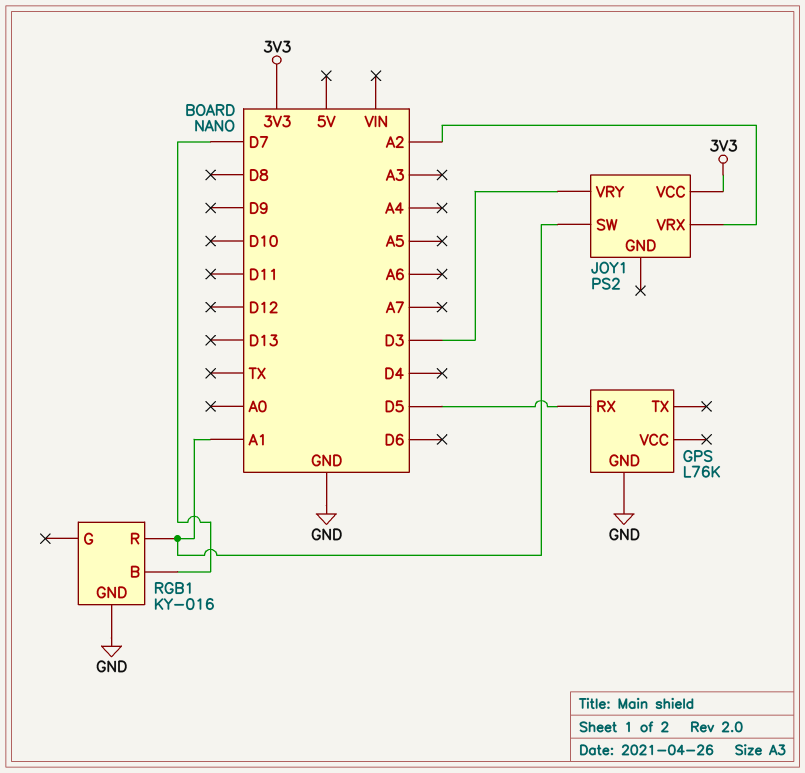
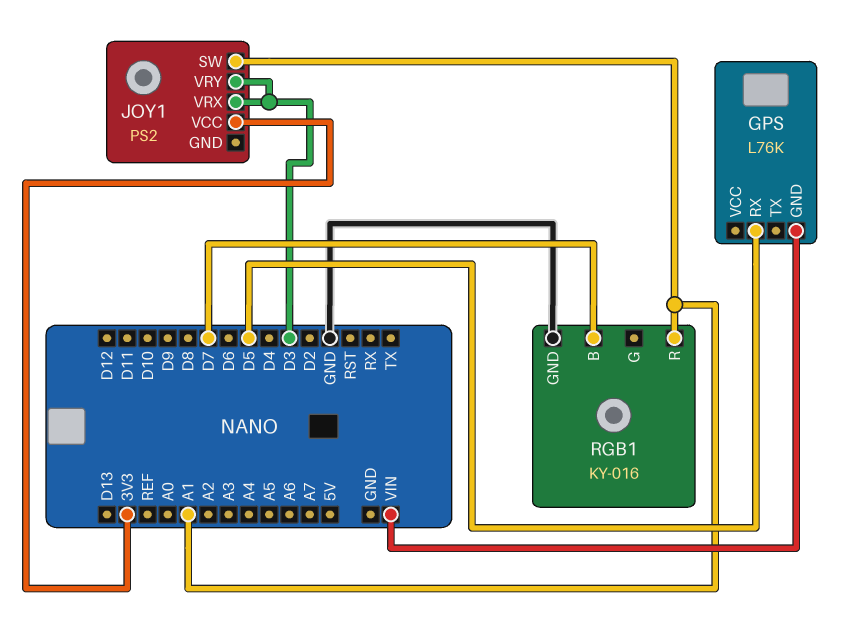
GPS pin GND: GND -> VIN
JOY1 pin VRX: A2 -> D3

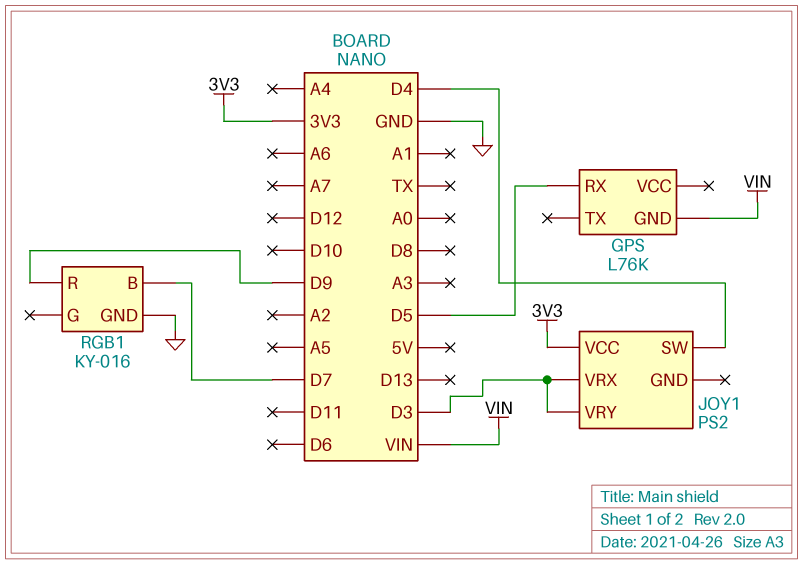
JOY1 pin SW: A1 -> D4
RGB1 pin R: A1 -> D9

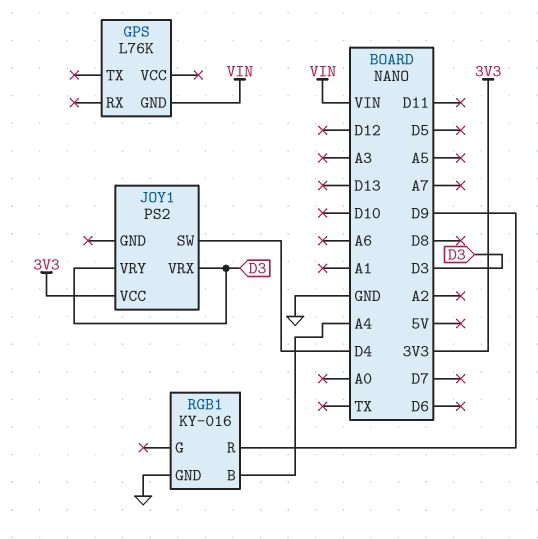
GPS pin RX: D5 -> none
RGB1 pin B: D7 -> A4

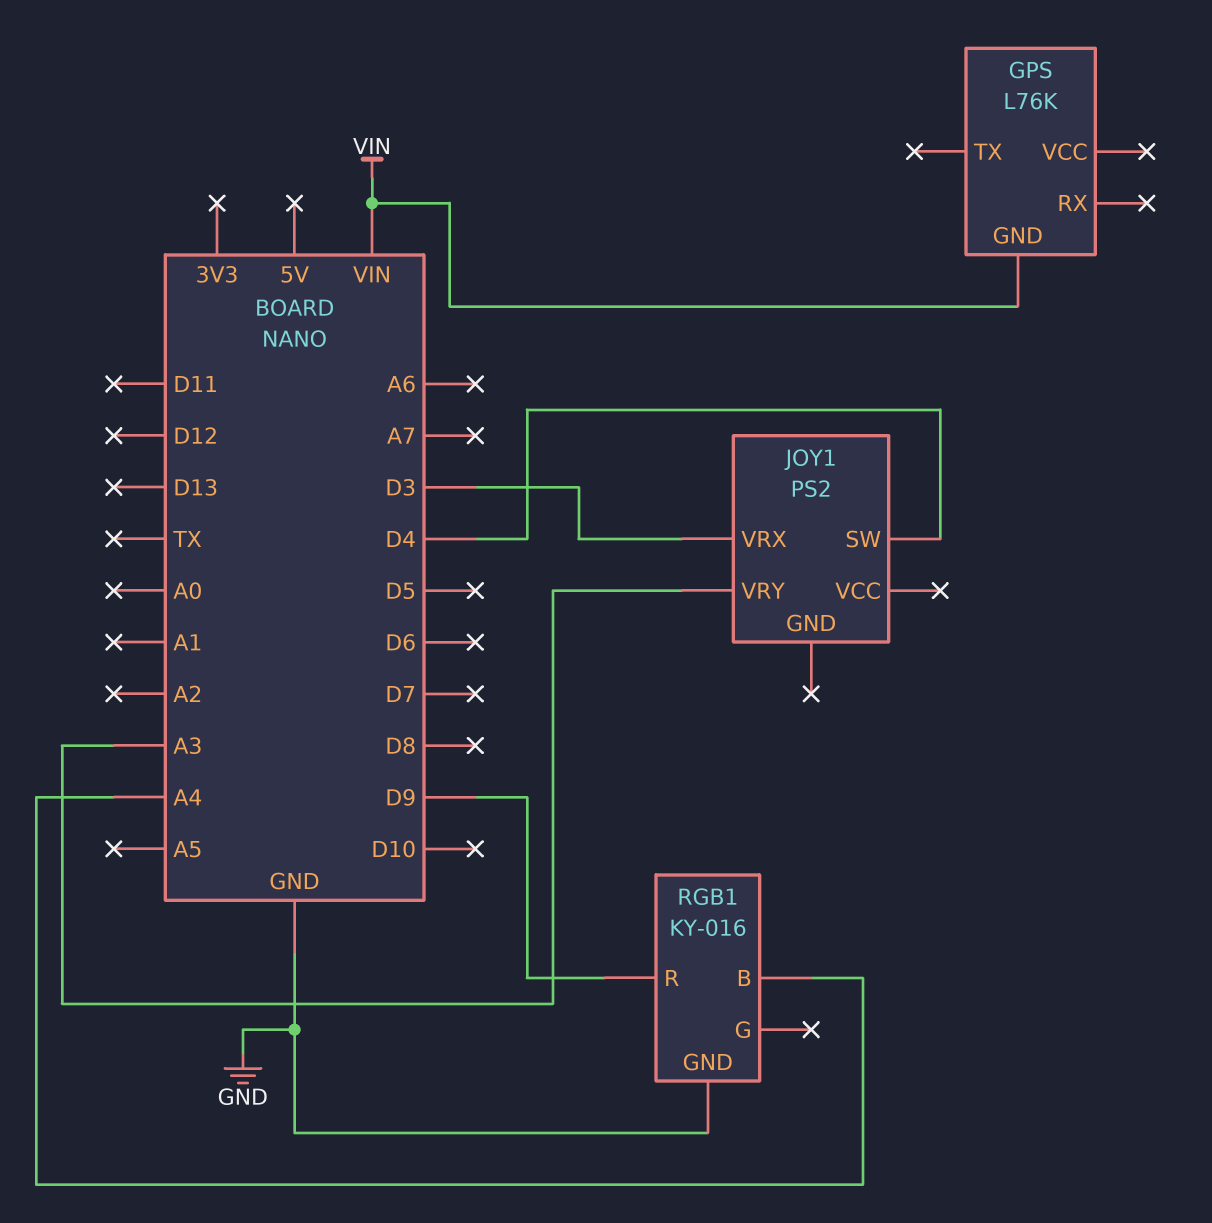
JOY1 pin VCC: 3V3 -> none
JOY1 pin VRY: D3 -> A3

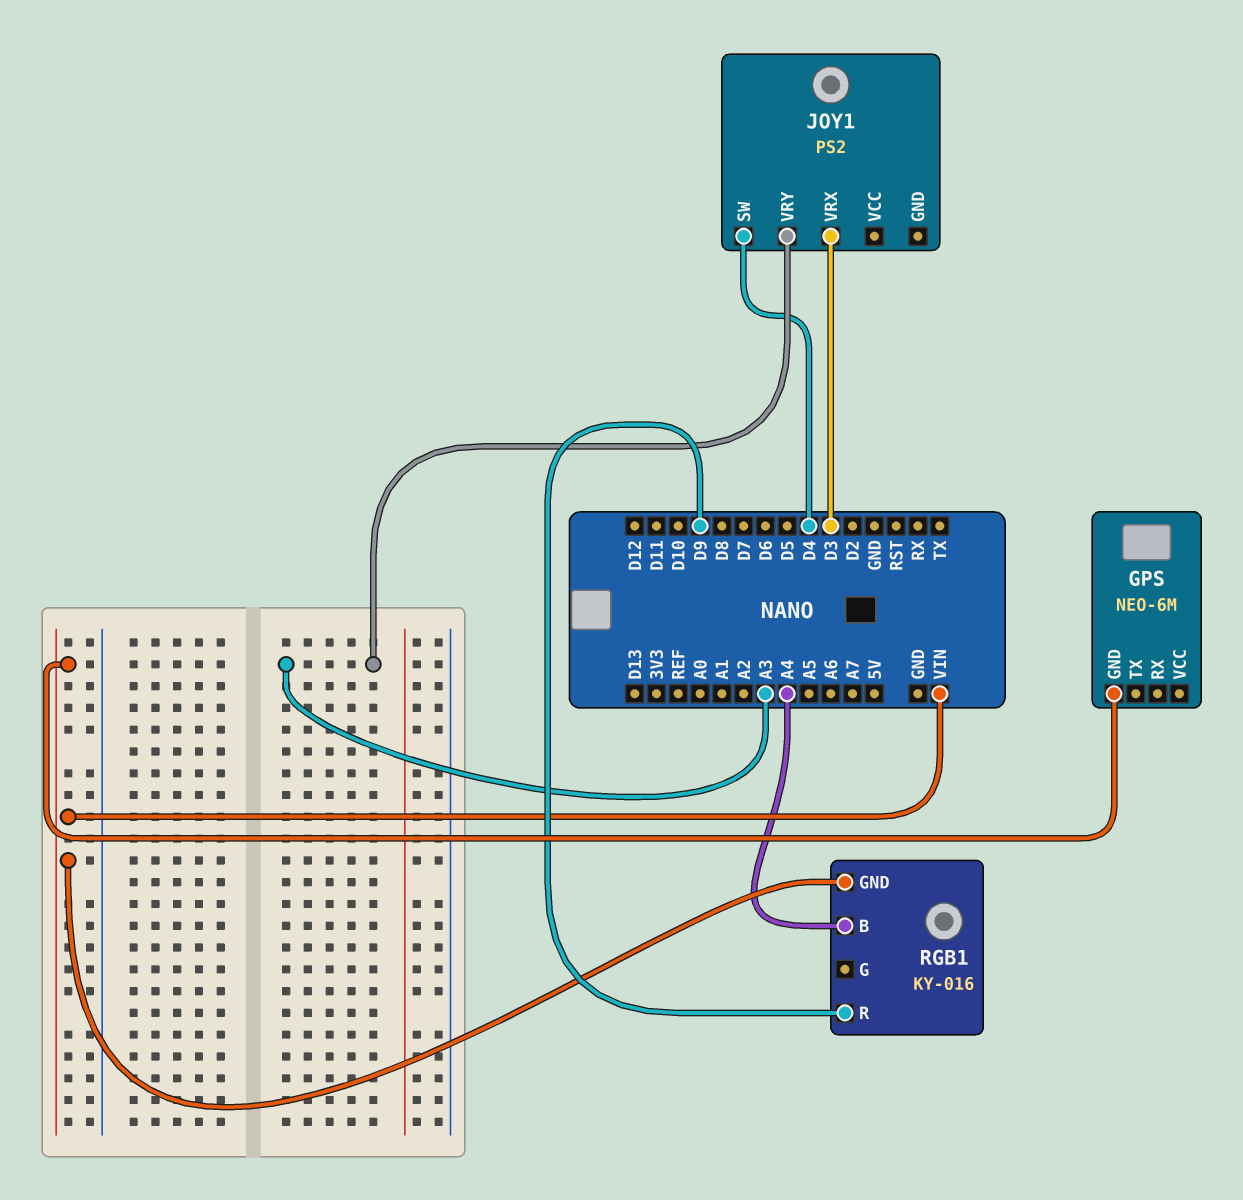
GPS: L76K -> NEO-6M
RGB1 pin GND: GND -> VIN

